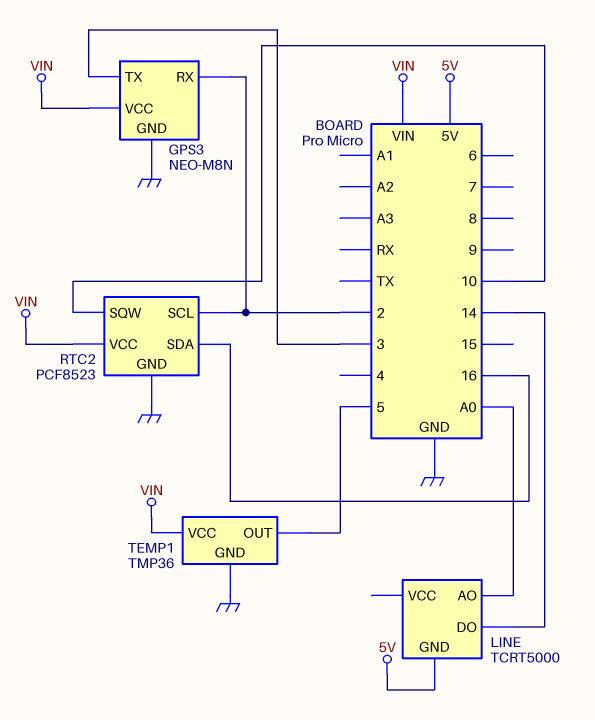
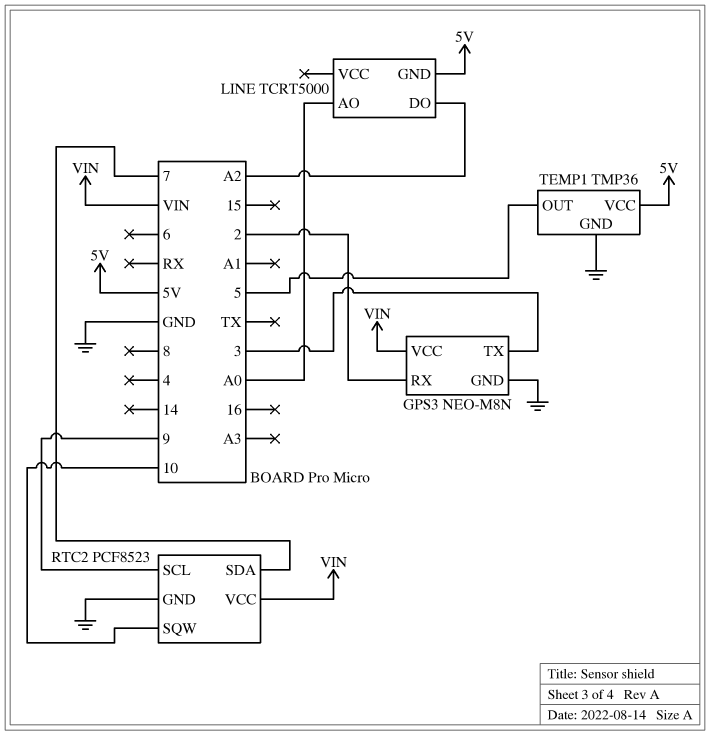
LINE pin DO: 14 -> A2
RTC2 pin SCL: 2 -> 9
RTC2 pin SDA: 16 -> 7
TEMP1 pin VCC: VIN -> 5V

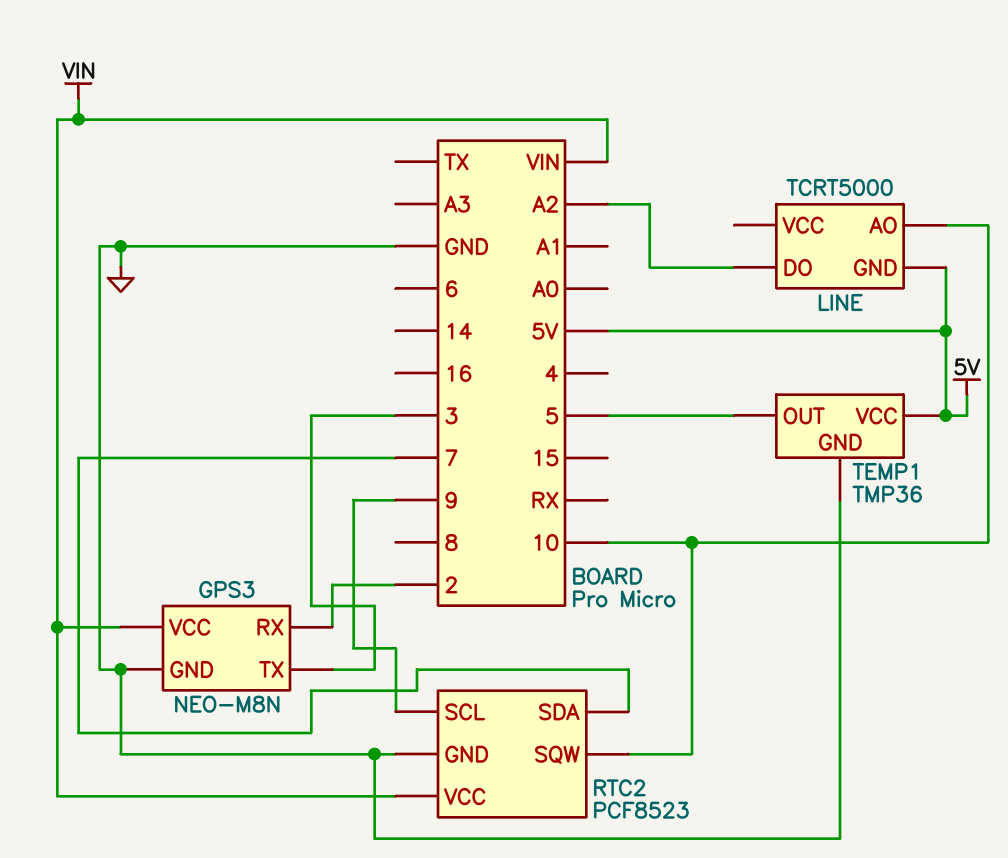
LINE pin AO: A0 -> 10

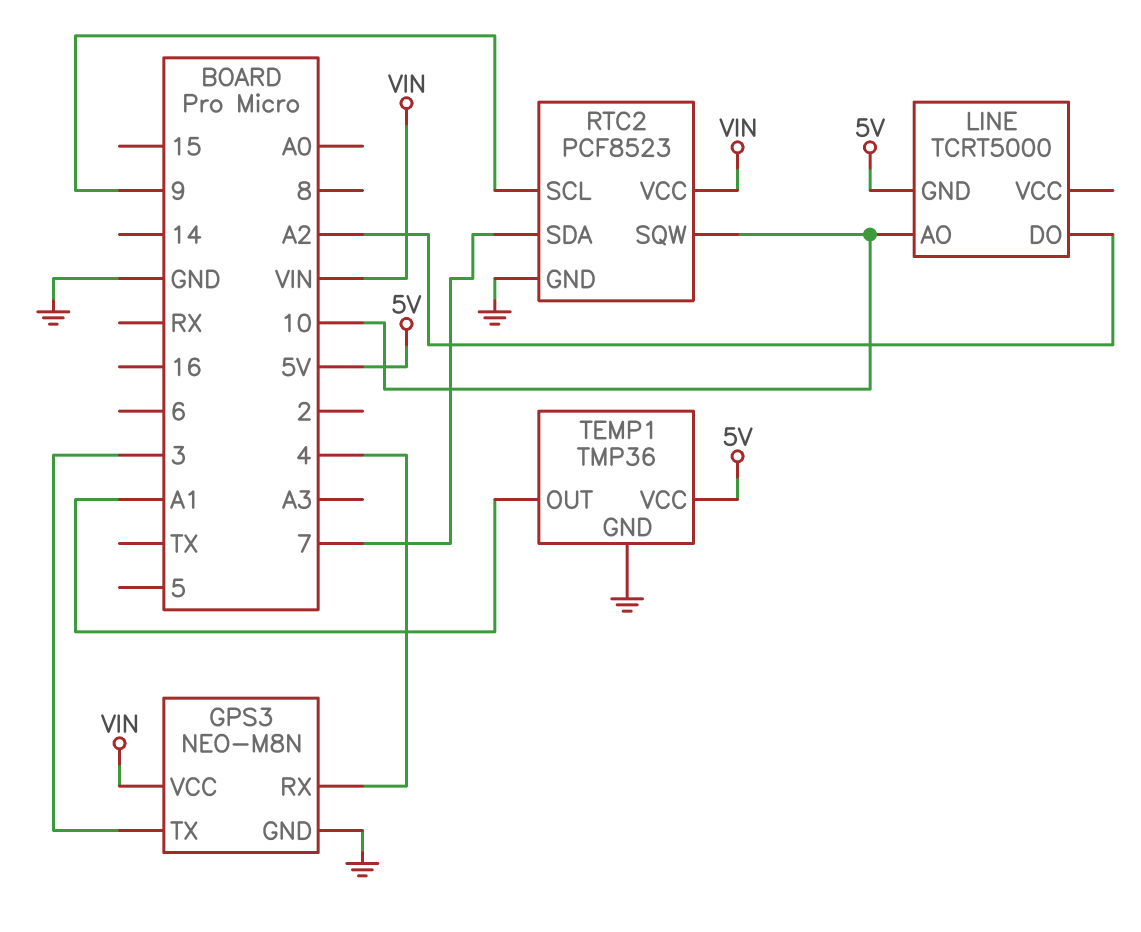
GPS3 pin RX: 2 -> 4
TEMP1 pin OUT: 5 -> A1

